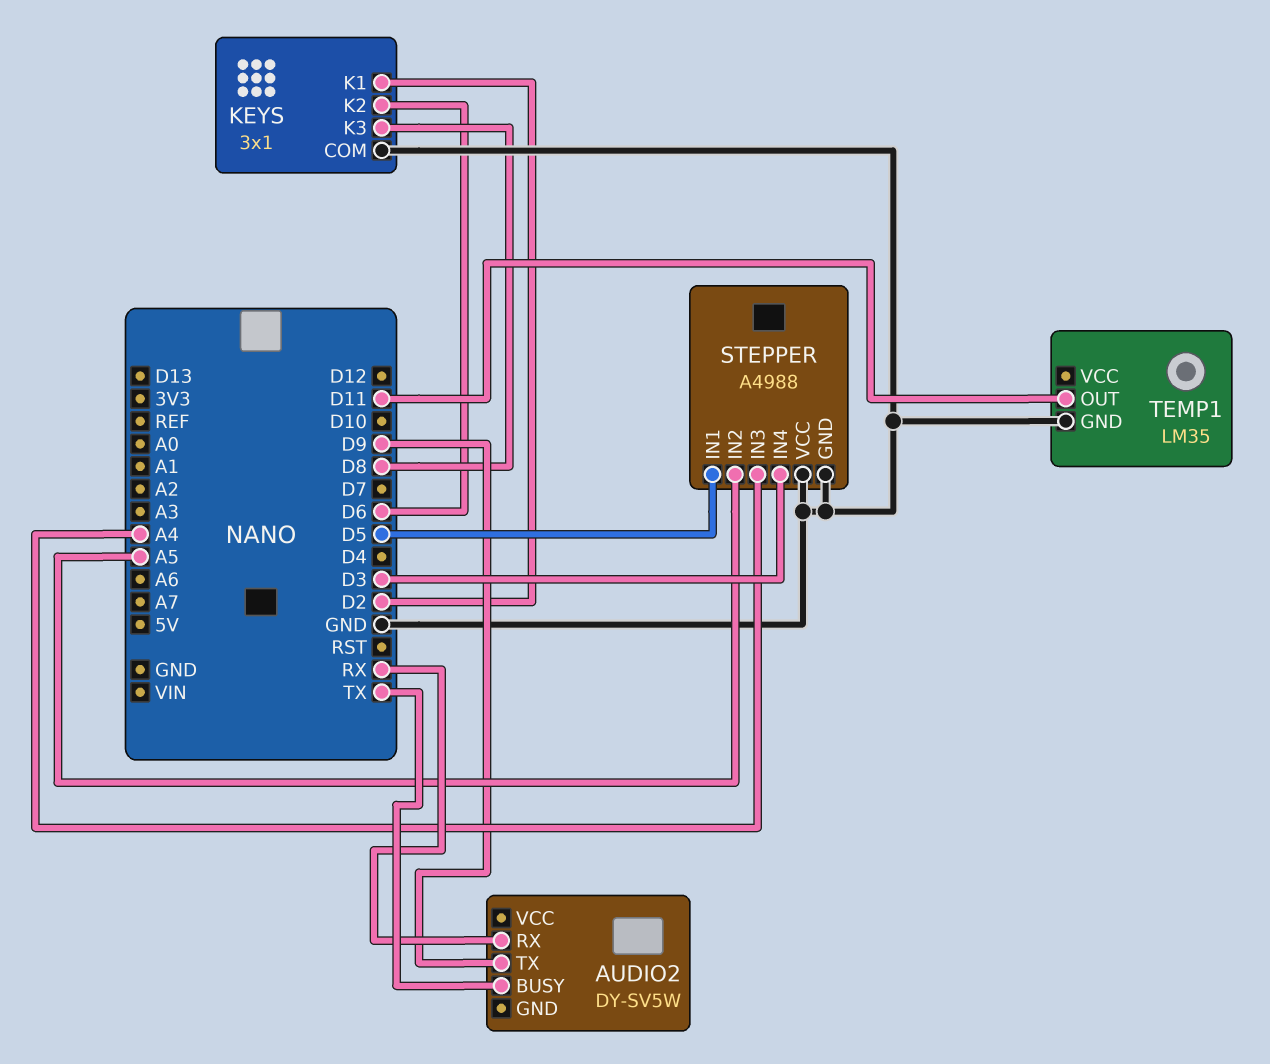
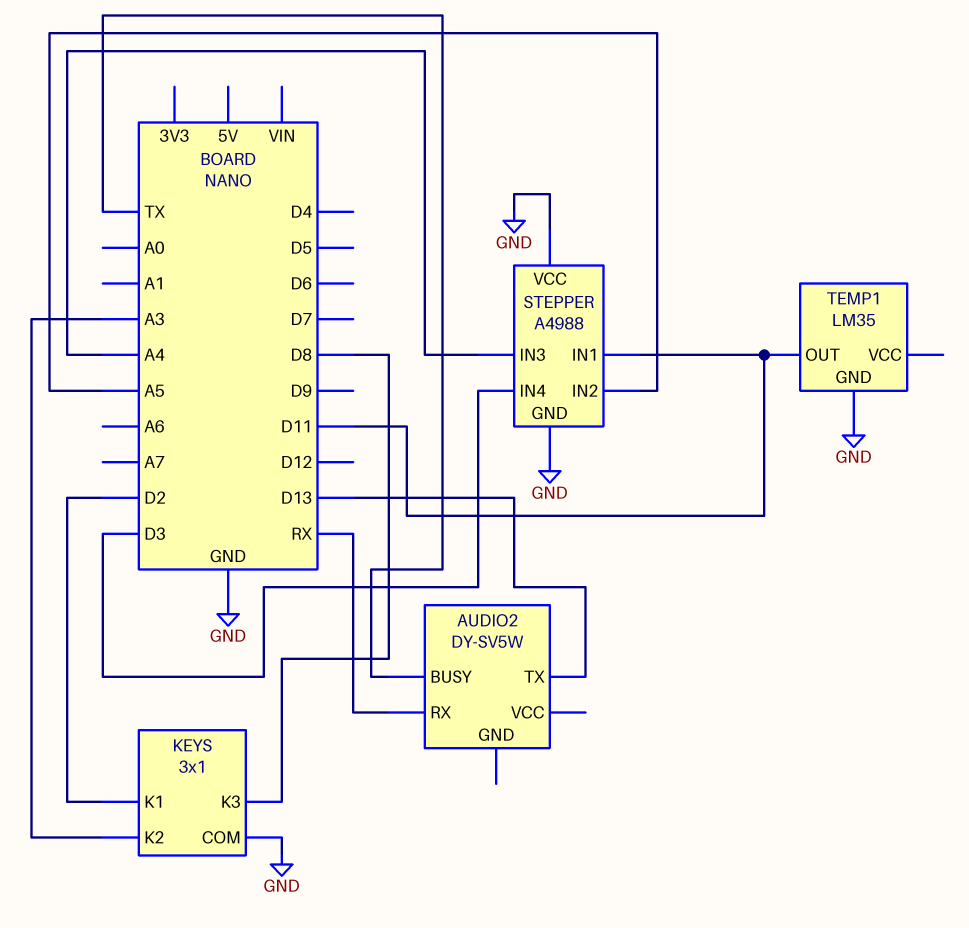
AUDIO2 pin TX: D9 -> D13
KEYS pin K2: D6 -> A3
STEPPER pin IN1: D5 -> D11

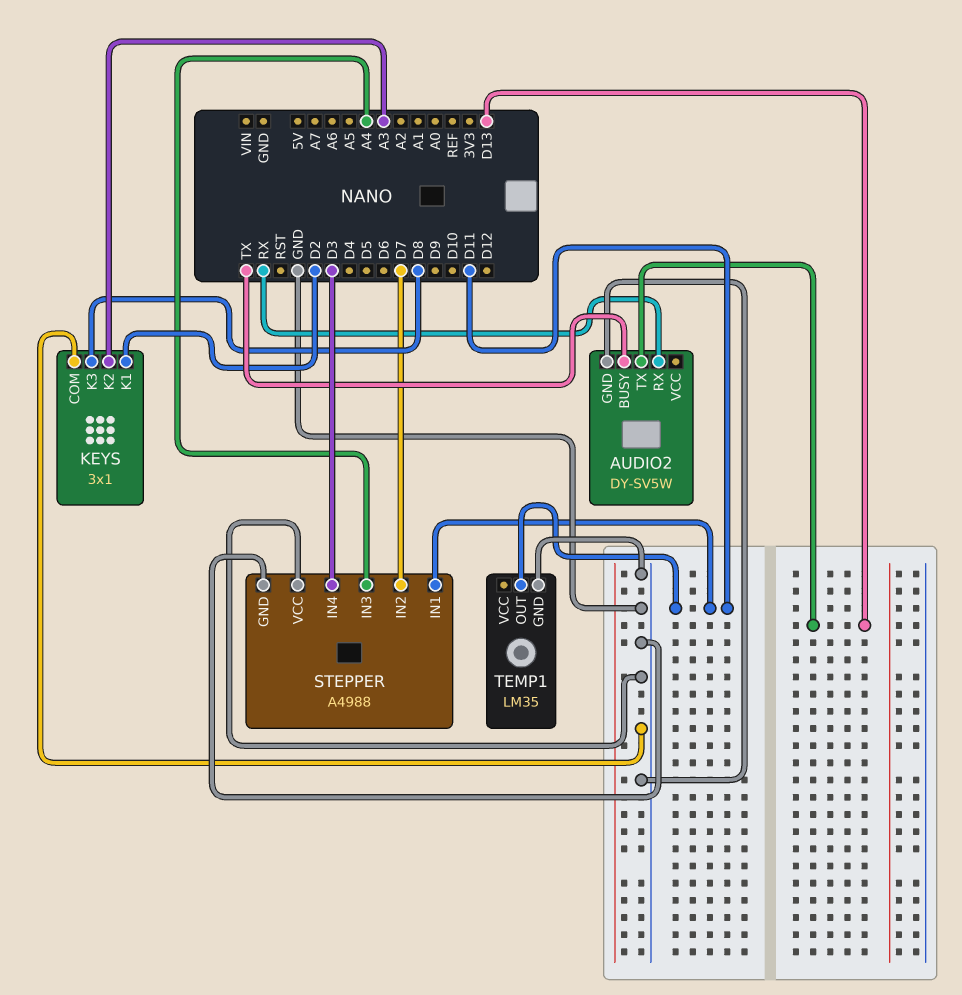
AUDIO2 pin GND: none -> GND
STEPPER pin IN2: A5 -> D7

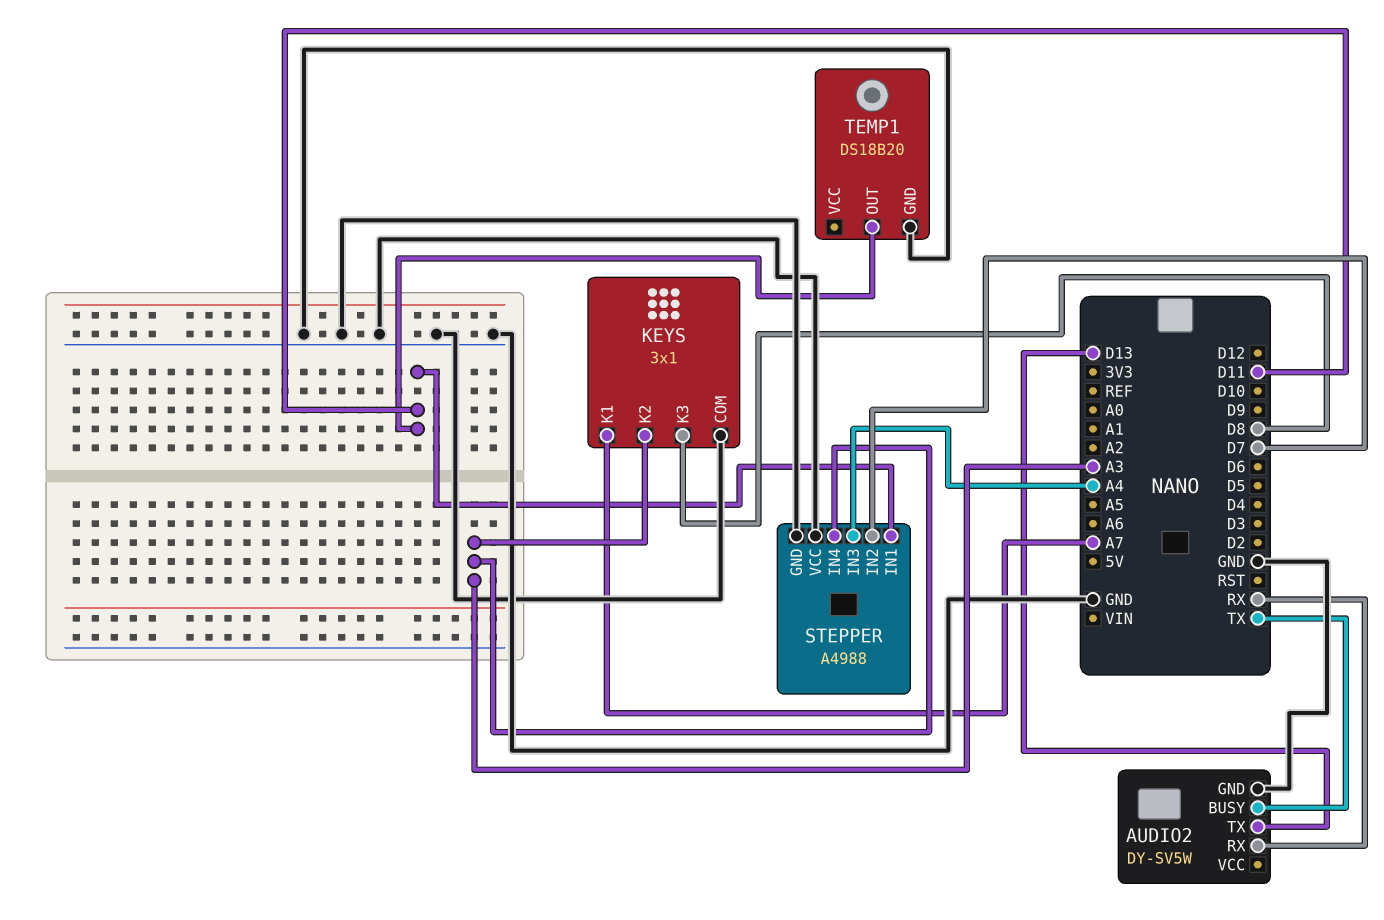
KEYS pin K1: D2 -> A7
STEPPER pin IN4: D3 -> A3
TEMP1: LM35 -> DS18B20

